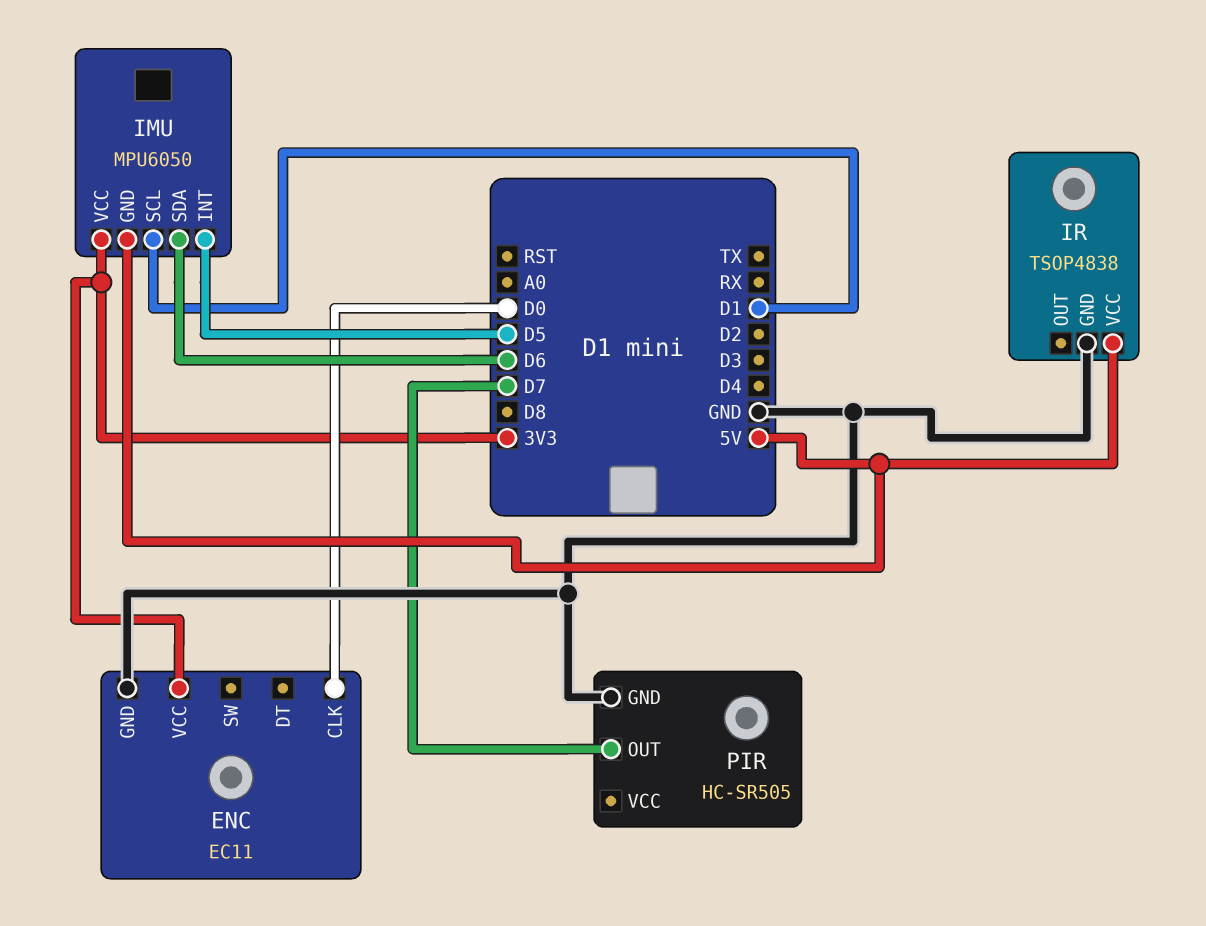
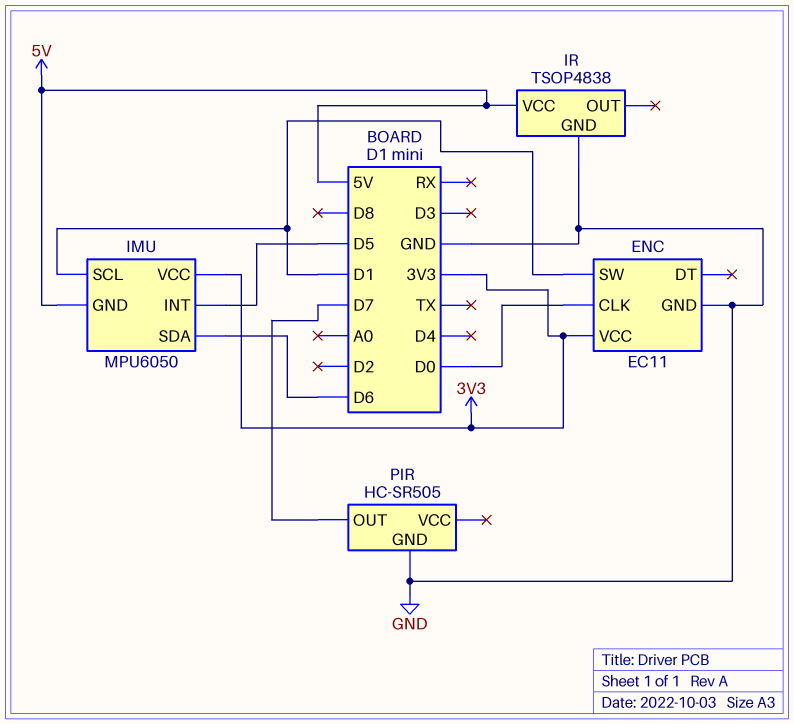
ENC pin SW: none -> D1

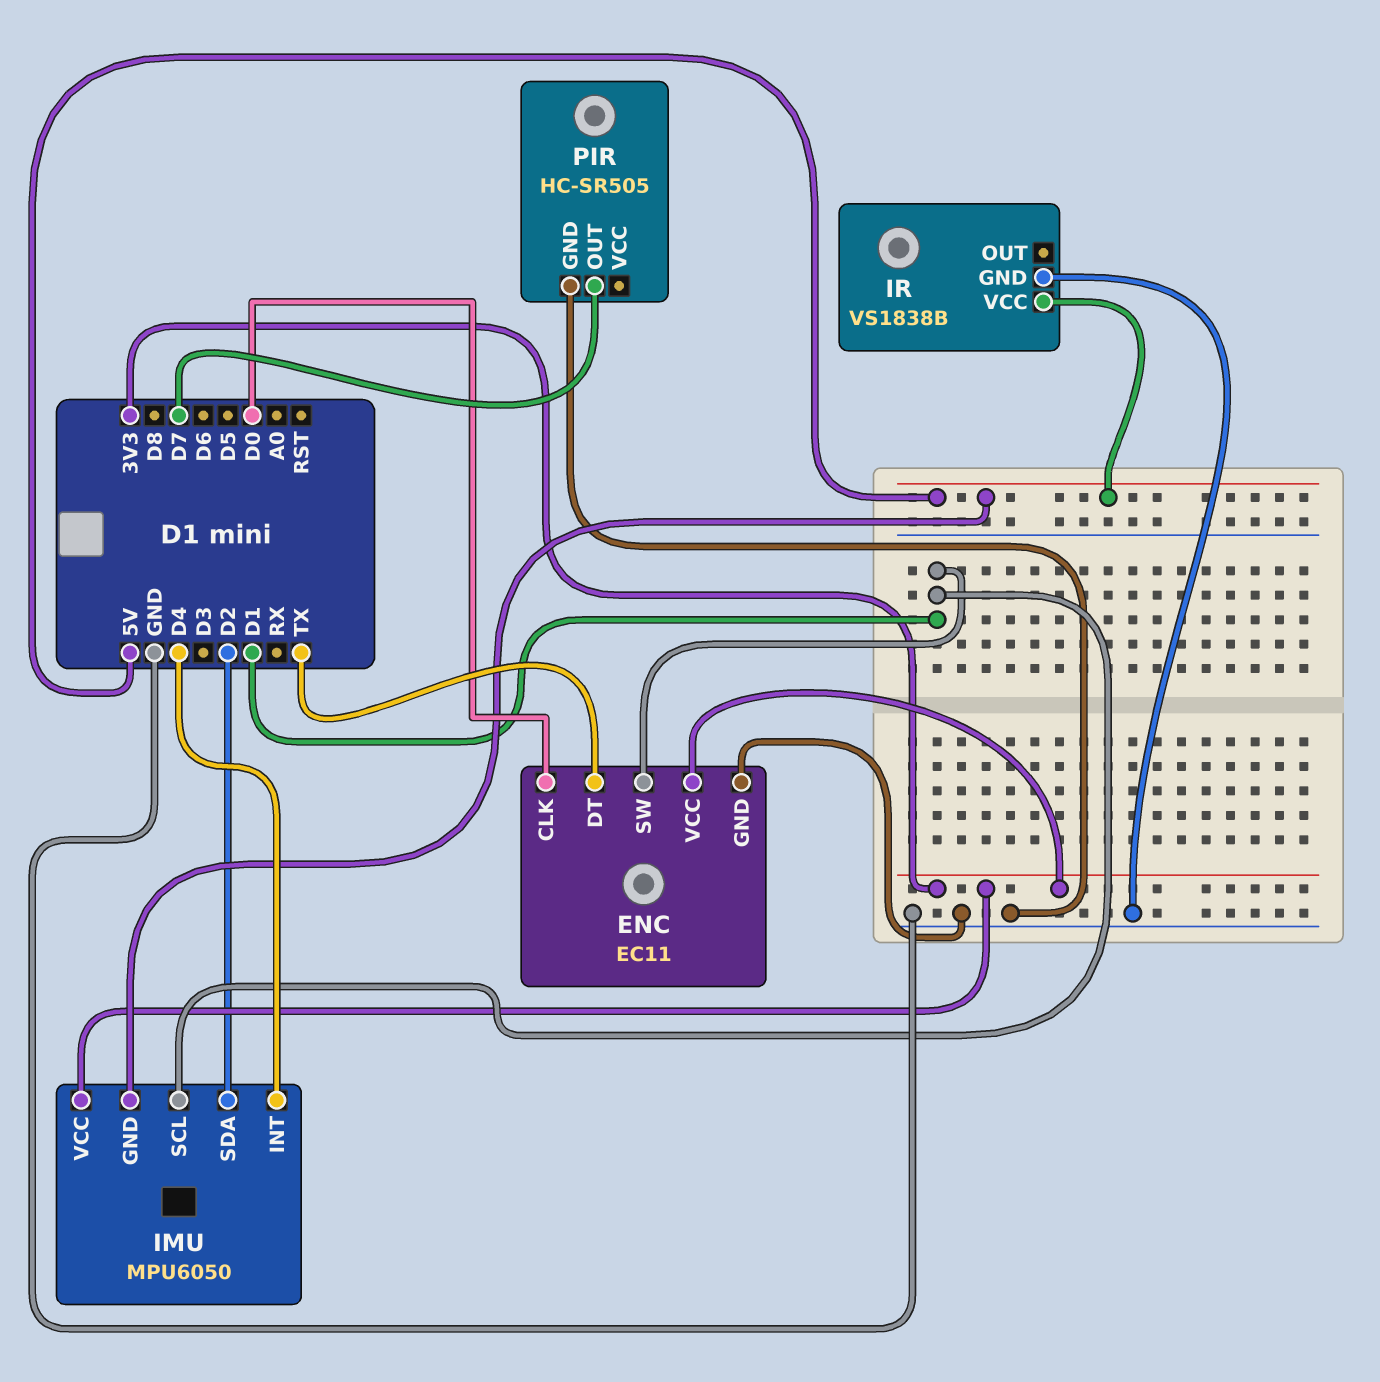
ENC pin DT: none -> TX
IMU pin INT: D5 -> D4
IMU pin SDA: D6 -> D2
IR: TSOP4838 -> VS1838B

